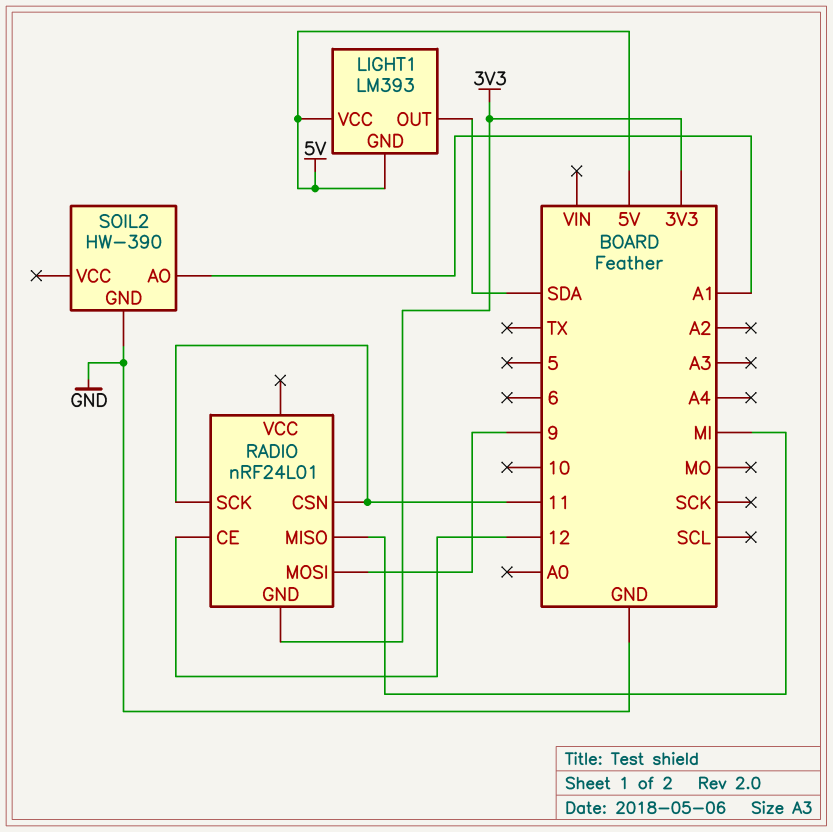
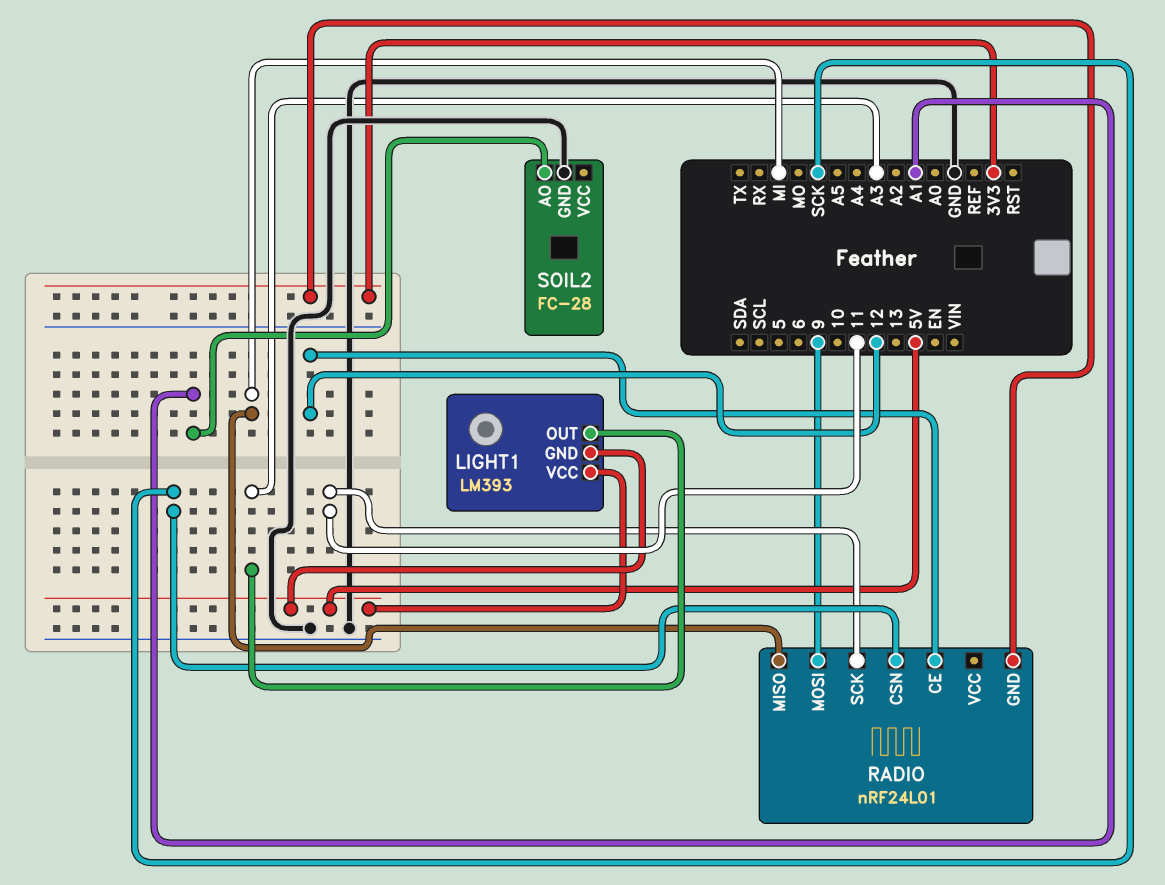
LIGHT1 pin OUT: SDA -> A3
RADIO pin CSN: 11 -> SCK
SOIL2: HW-390 -> FC-28

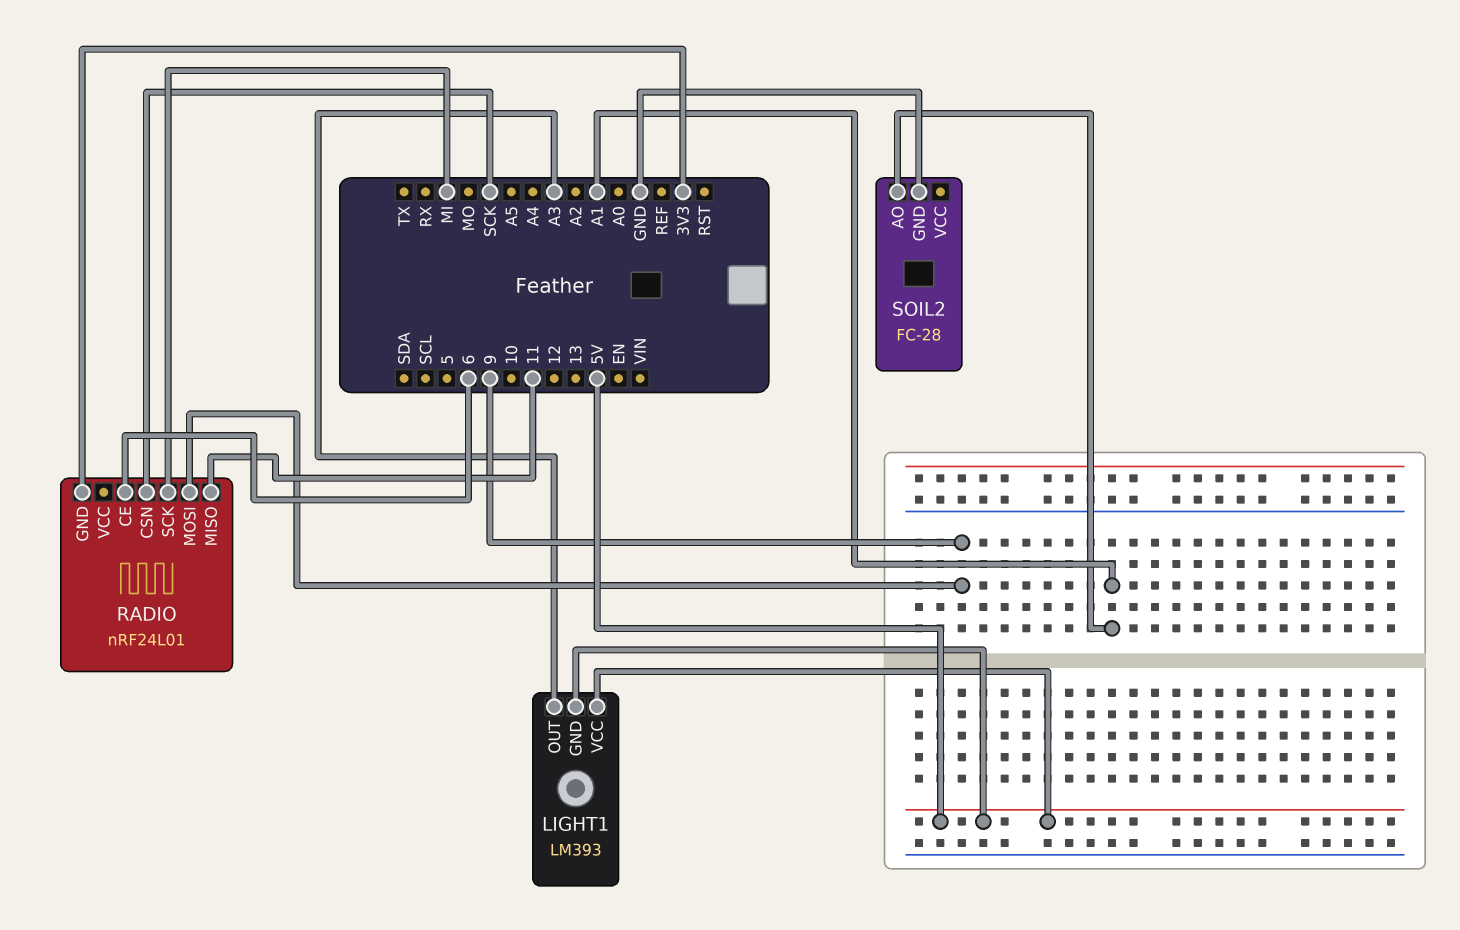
RADIO pin CE: 12 -> 6
RADIO pin MISO: MI -> 11
RADIO pin SCK: 11 -> MI

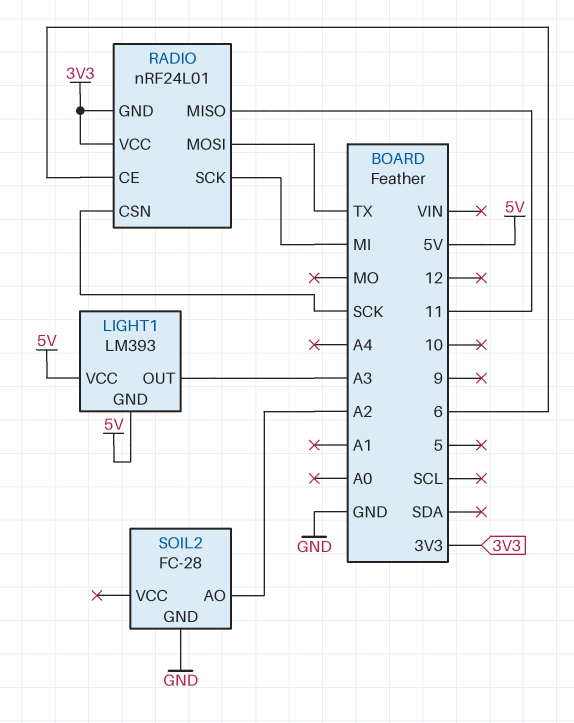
RADIO pin MOSI: 9 -> TX
RADIO pin VCC: none -> 3V3
SOIL2 pin AO: A1 -> A2

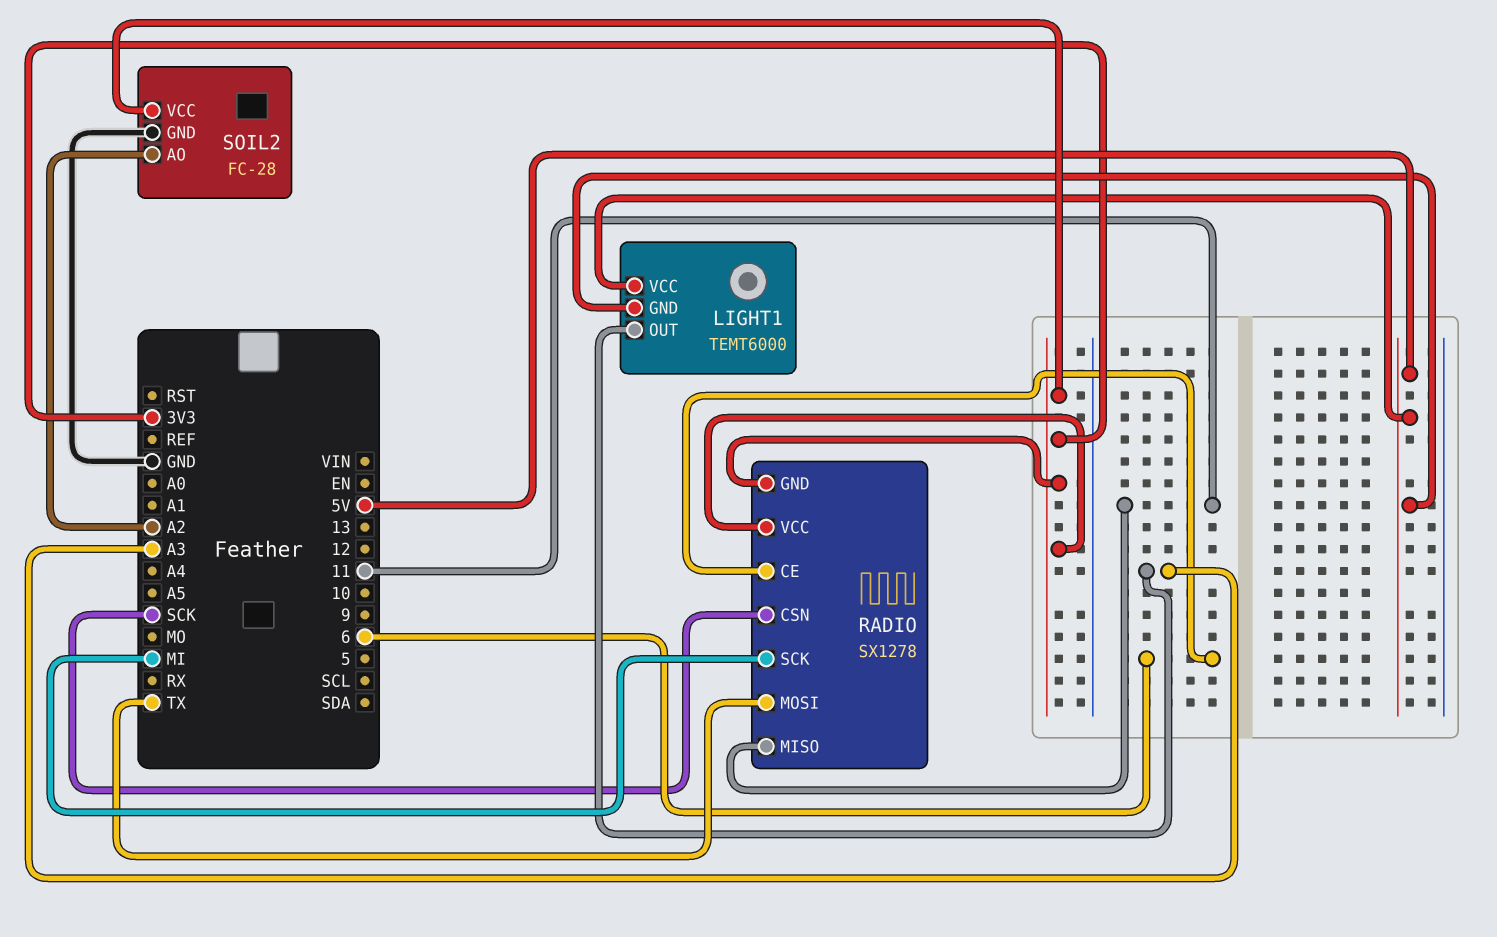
LIGHT1: LM393 -> TEMT6000
RADIO: nRF24L01 -> SX1278
SOIL2 pin VCC: none -> 3V3

